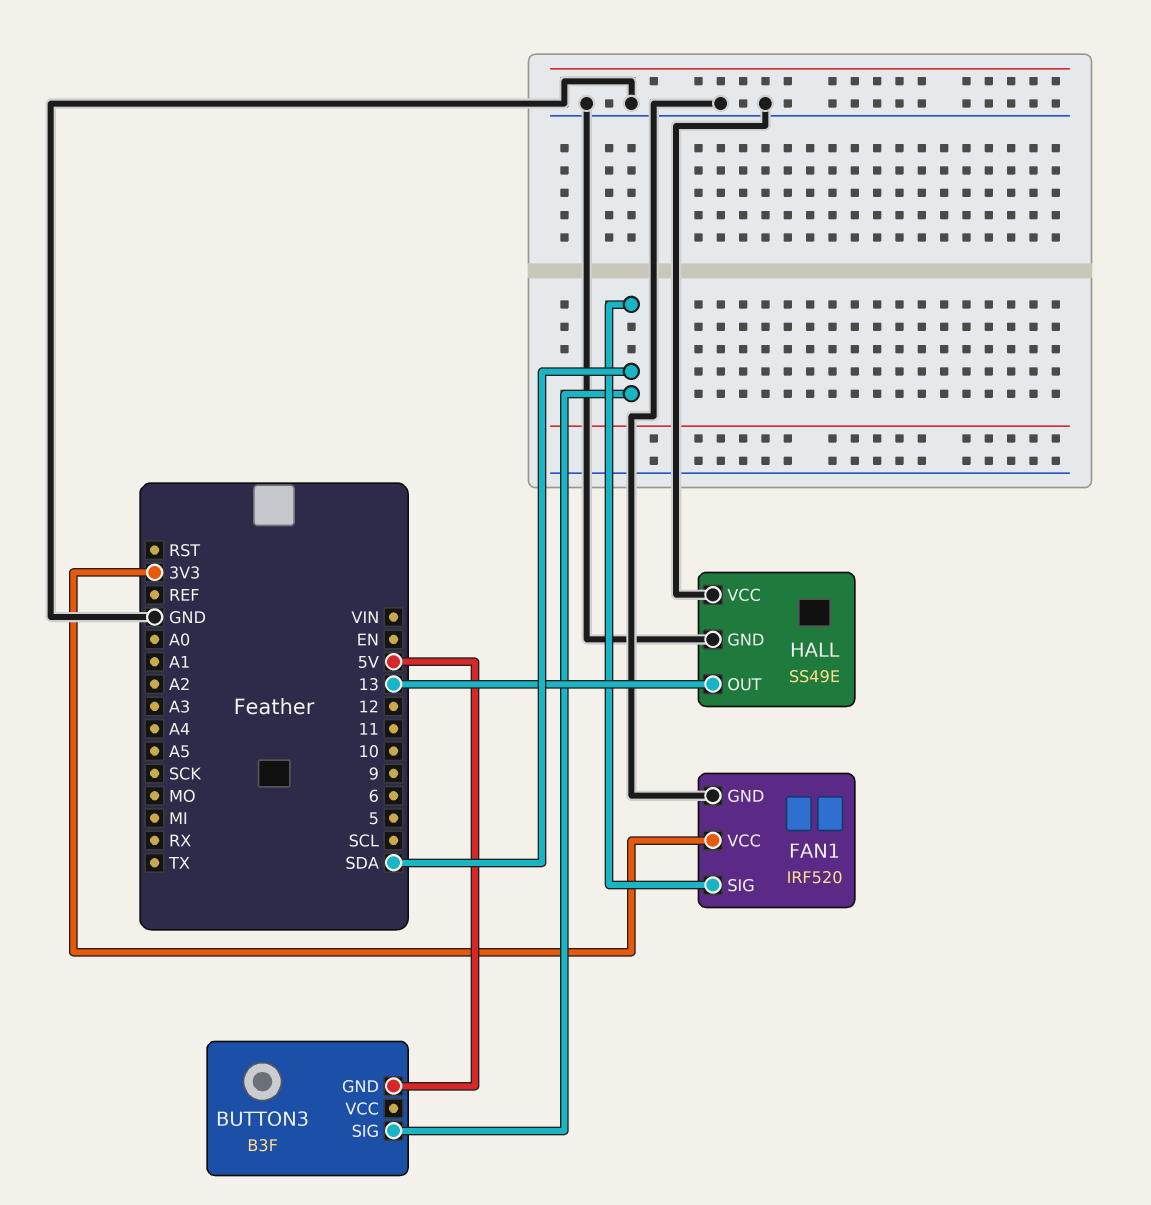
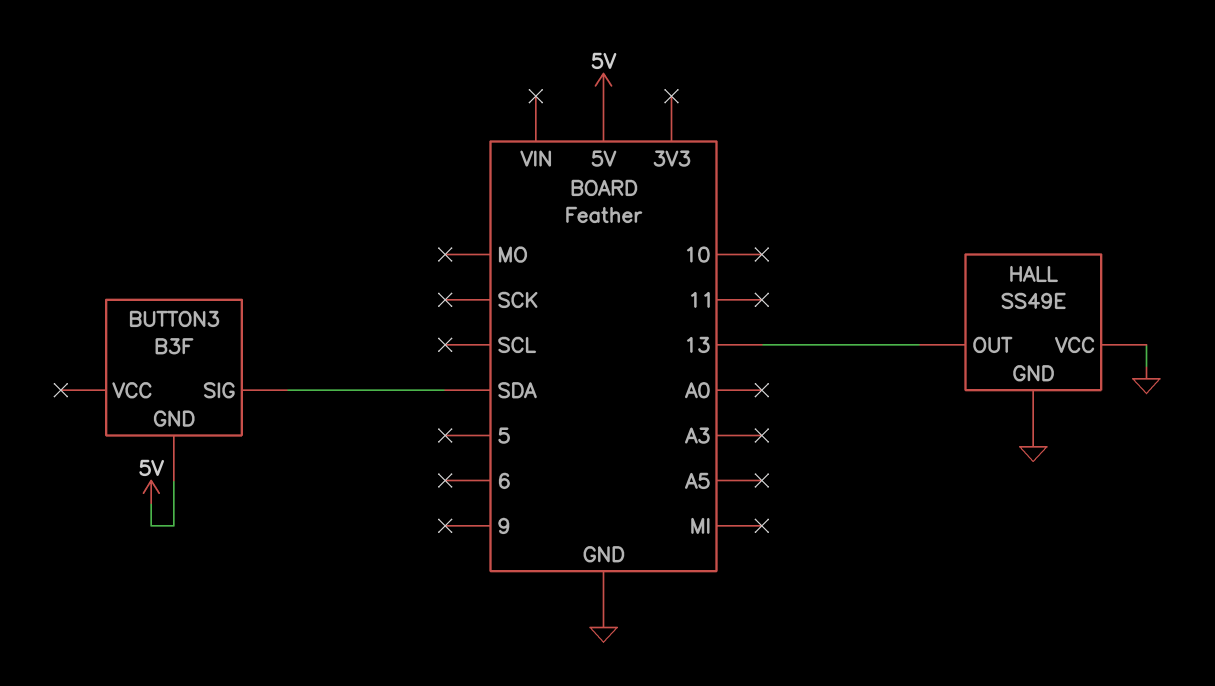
FAN1: IRF520 -> none
FAN1 pin GND: GND -> none
FAN1 pin SIG: SDA -> none
FAN1 pin VCC: 3V3 -> none

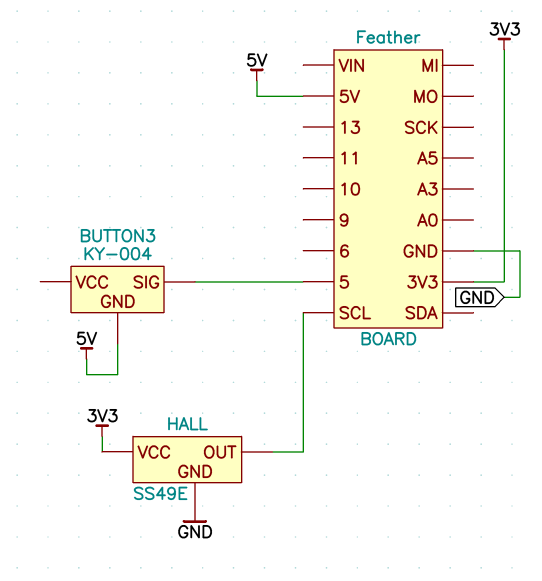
BUTTON3: B3F -> KY-004
BUTTON3 pin SIG: SDA -> 5
HALL pin OUT: 13 -> SCL
HALL pin VCC: GND -> 3V3

